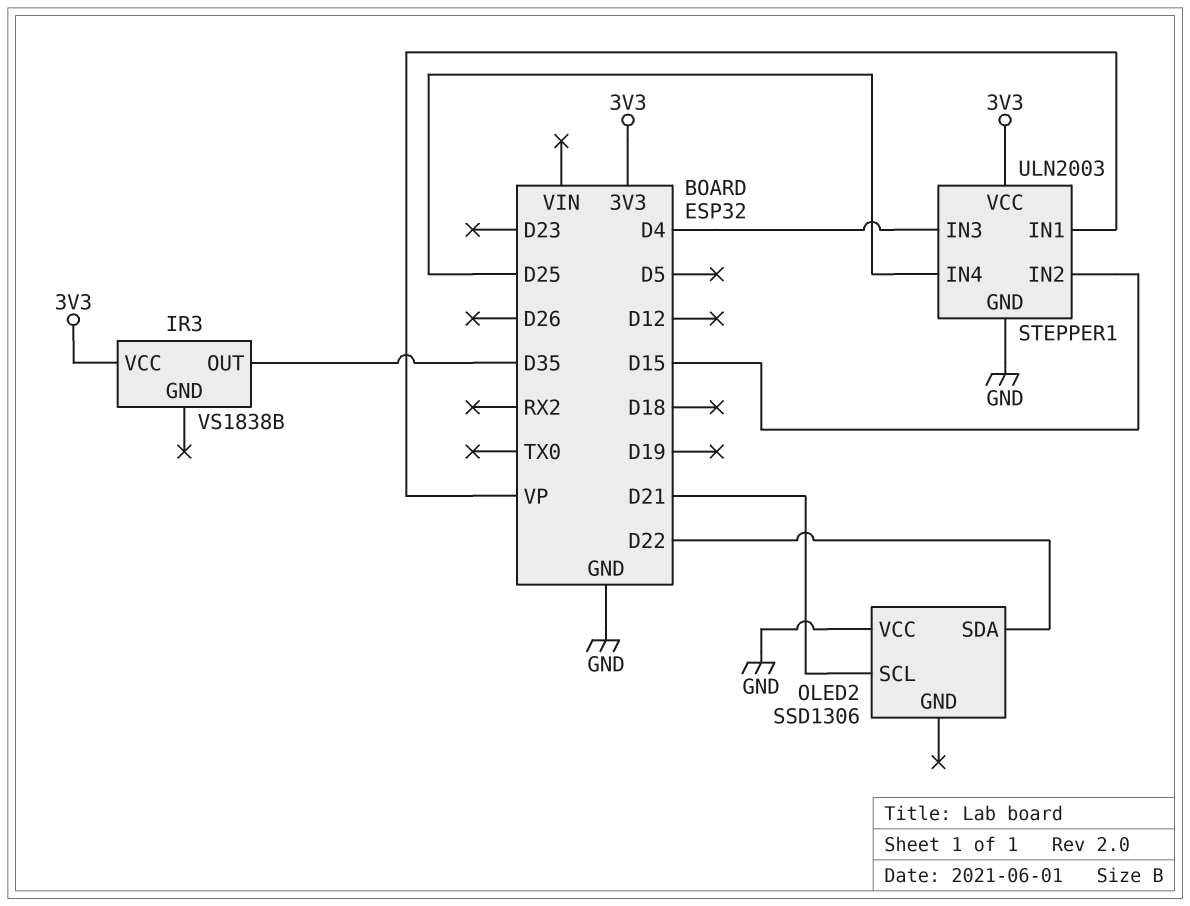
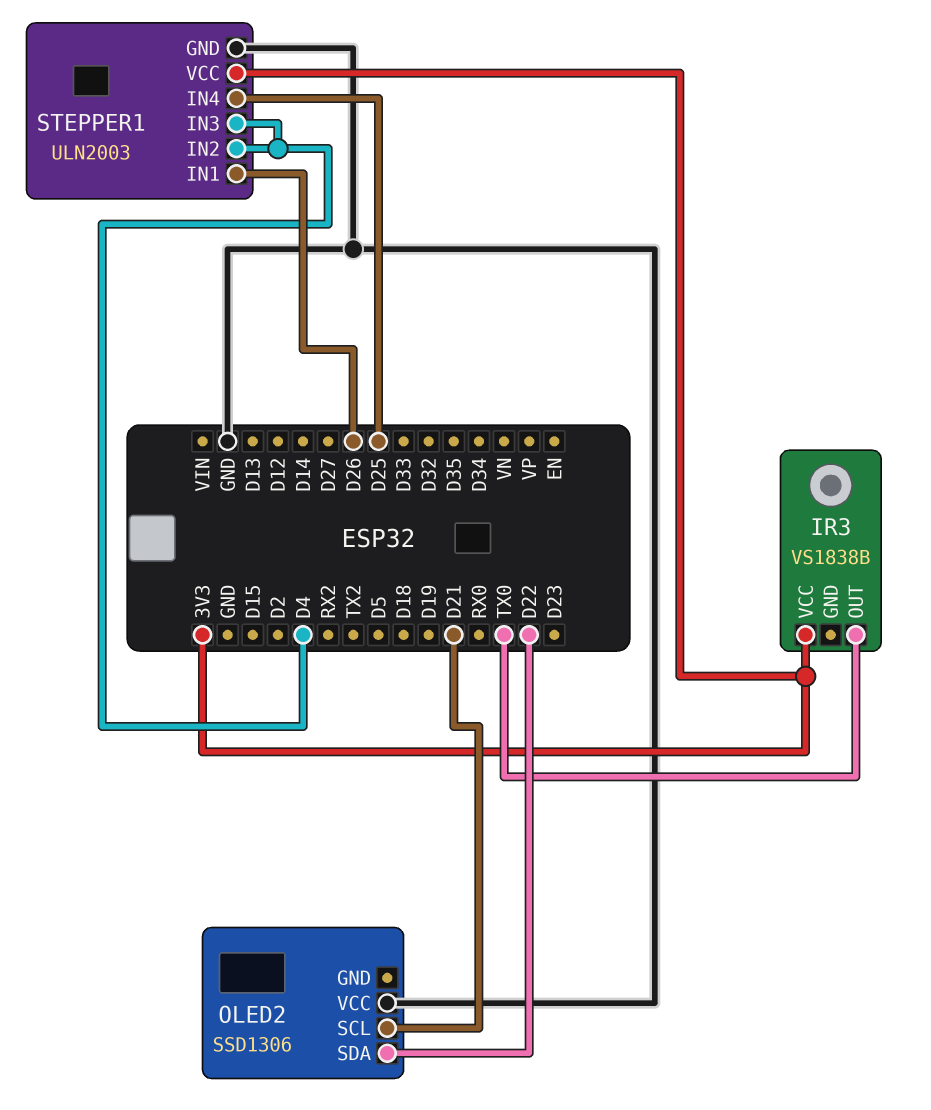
IR3 pin OUT: D35 -> TX0
STEPPER1 pin IN1: VP -> D26
STEPPER1 pin IN2: D15 -> D4

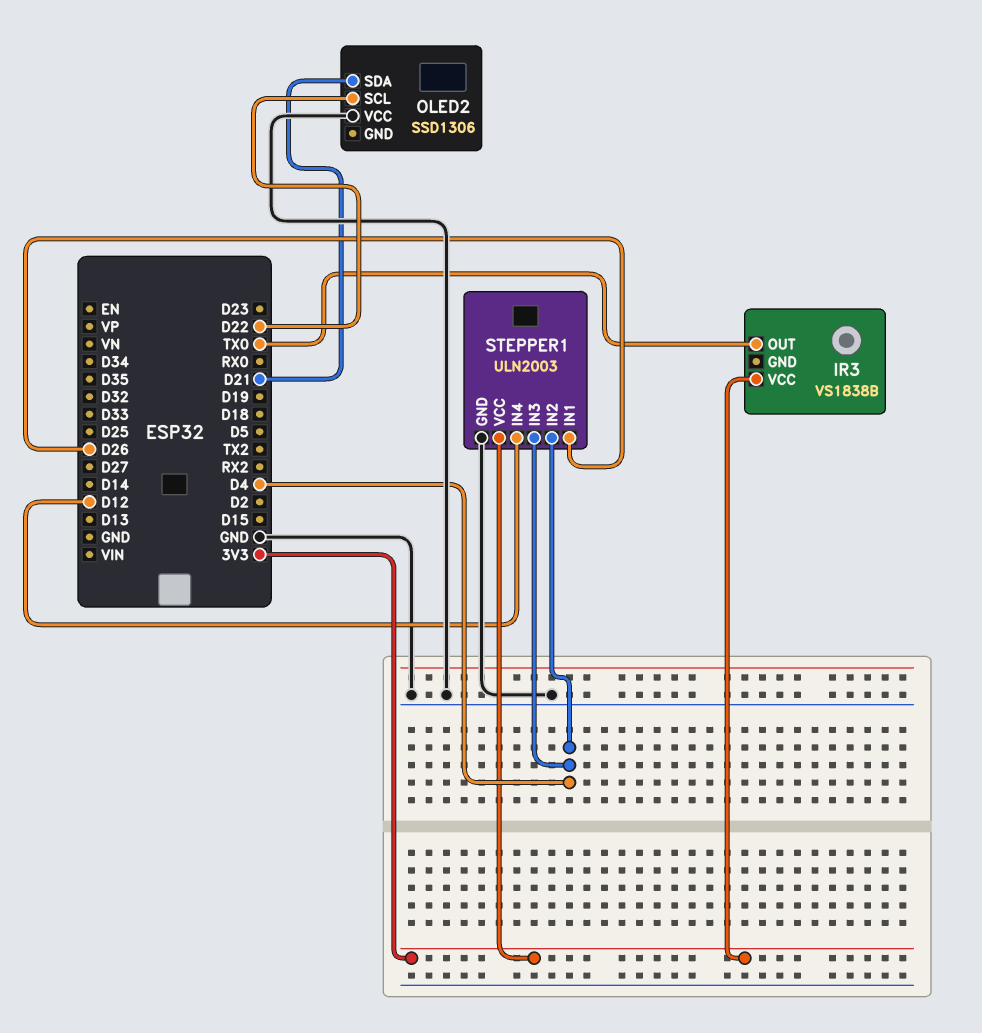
OLED2 pin SCL: D21 -> D22
OLED2 pin SDA: D22 -> D21
STEPPER1 pin IN4: D25 -> D12

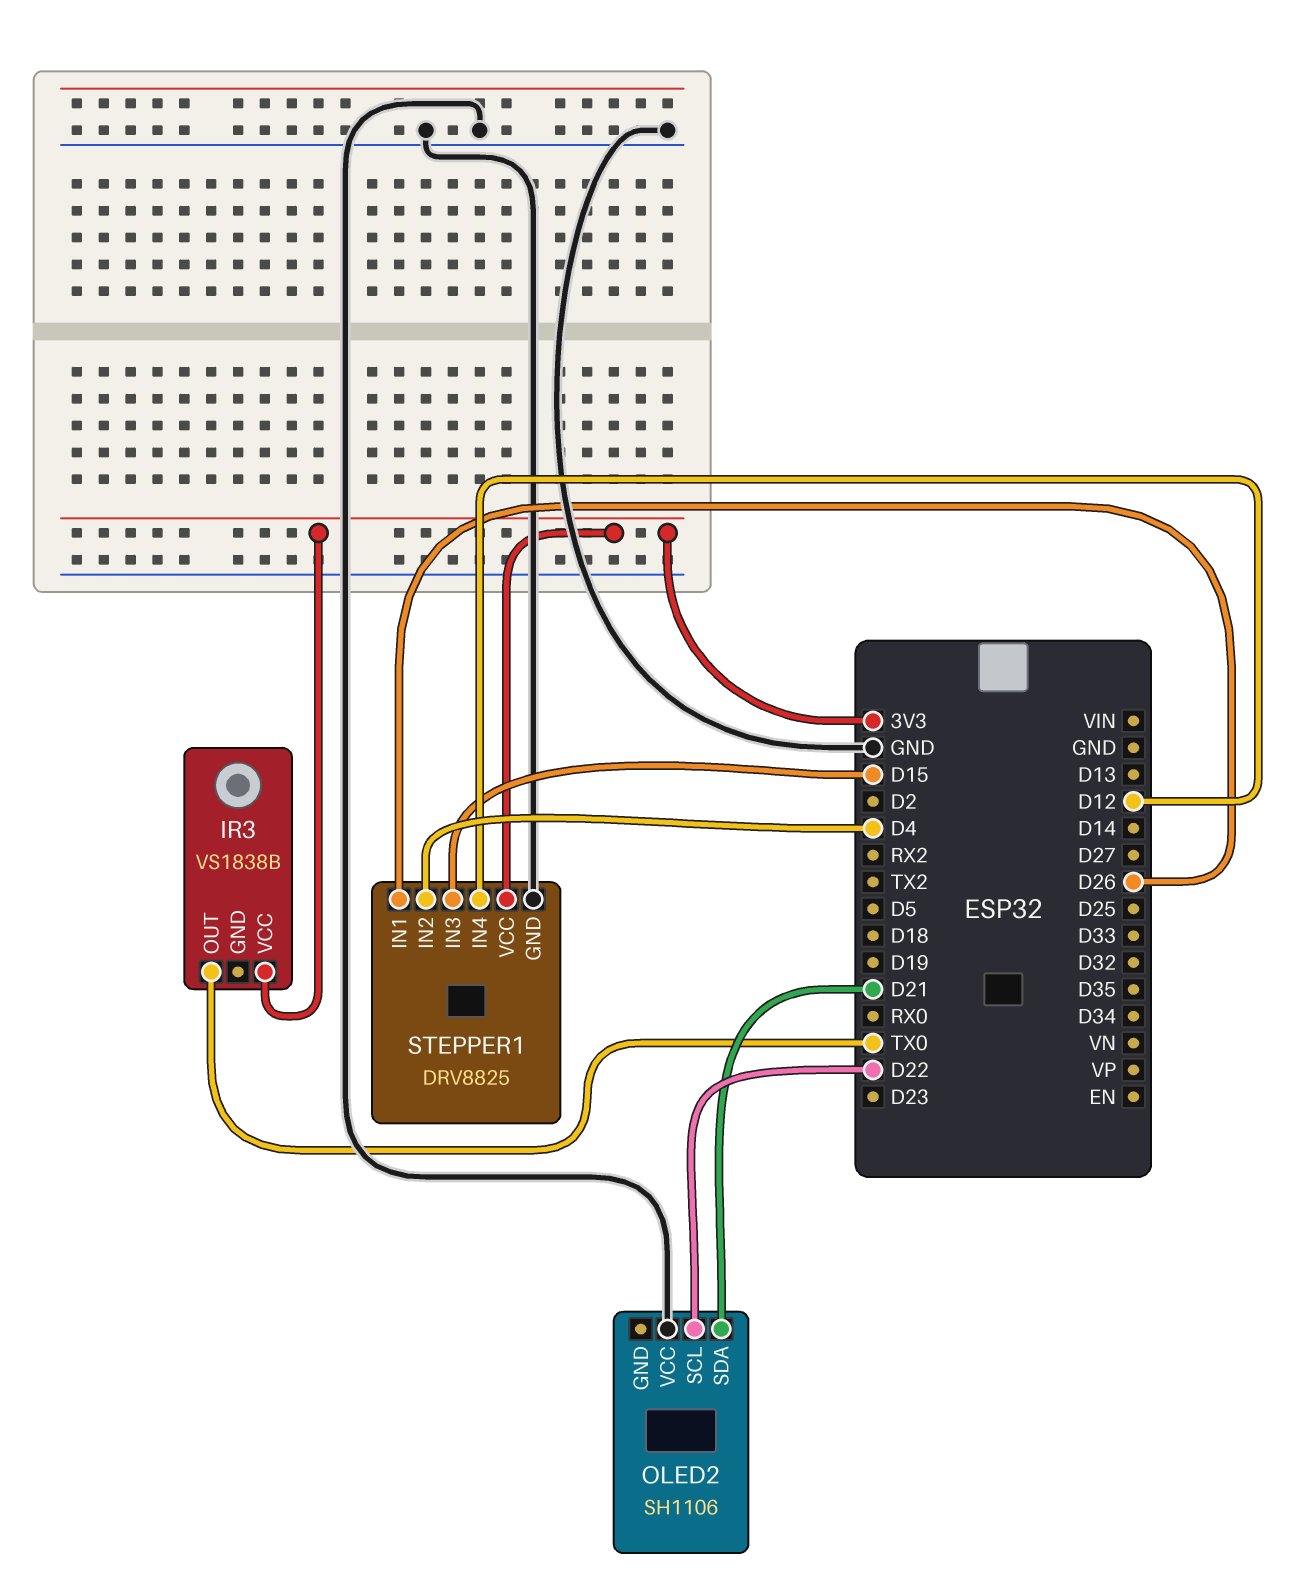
OLED2: SSD1306 -> SH1106
STEPPER1: ULN2003 -> DRV8825
STEPPER1 pin IN3: D4 -> D15

